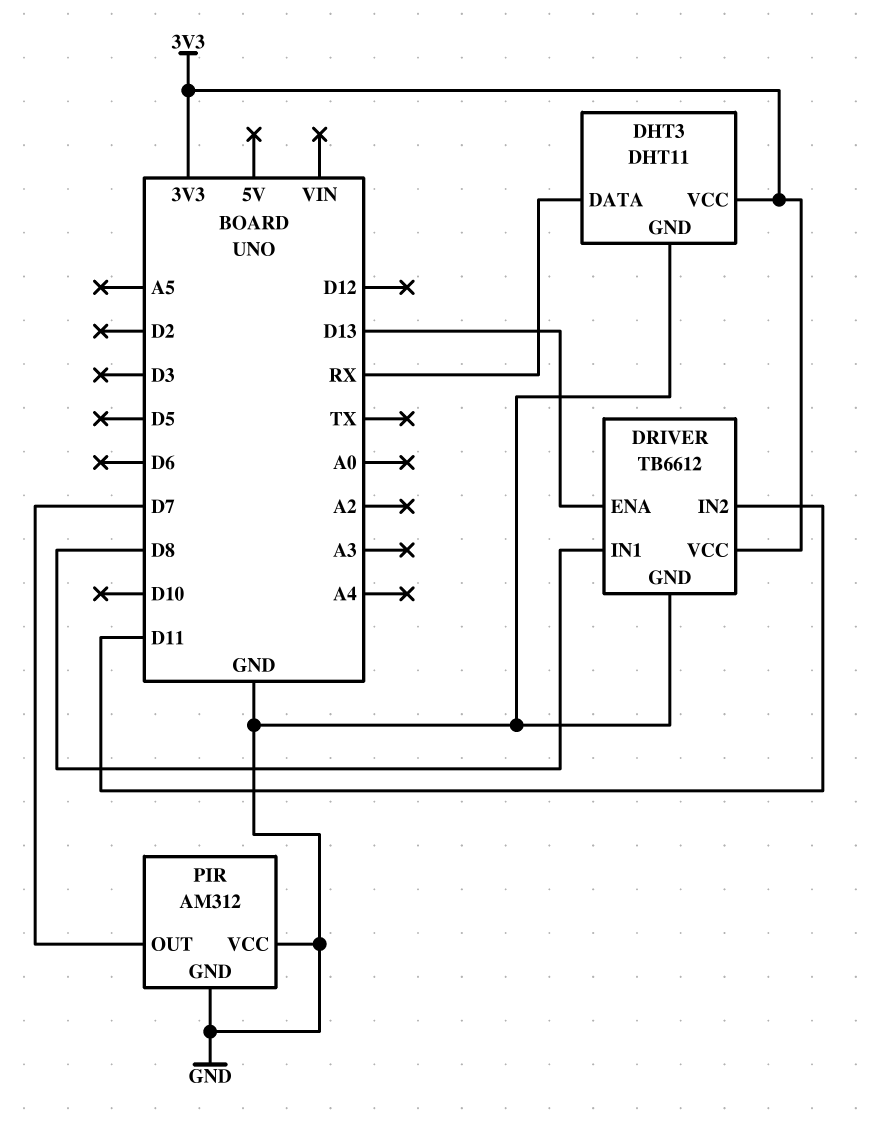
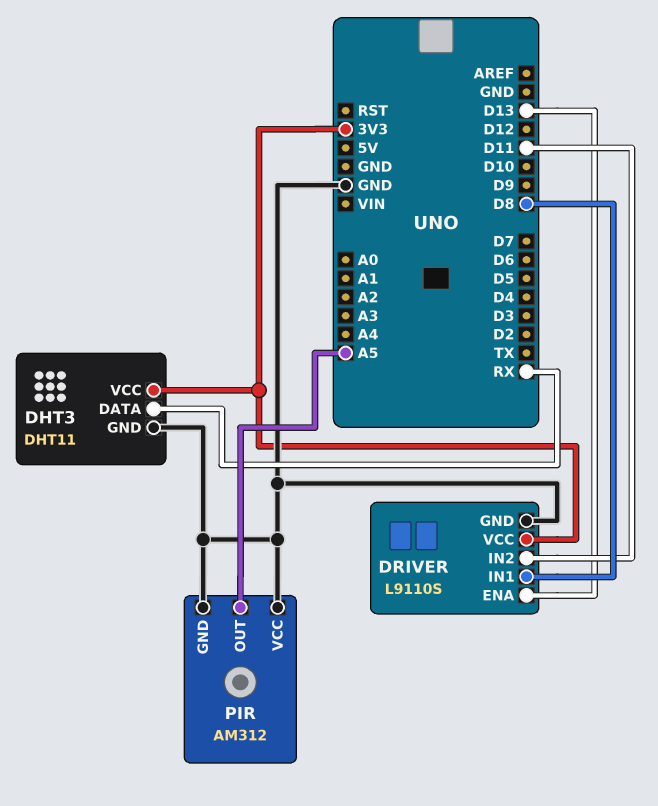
DRIVER: TB6612 -> L9110S
PIR pin OUT: D7 -> A5

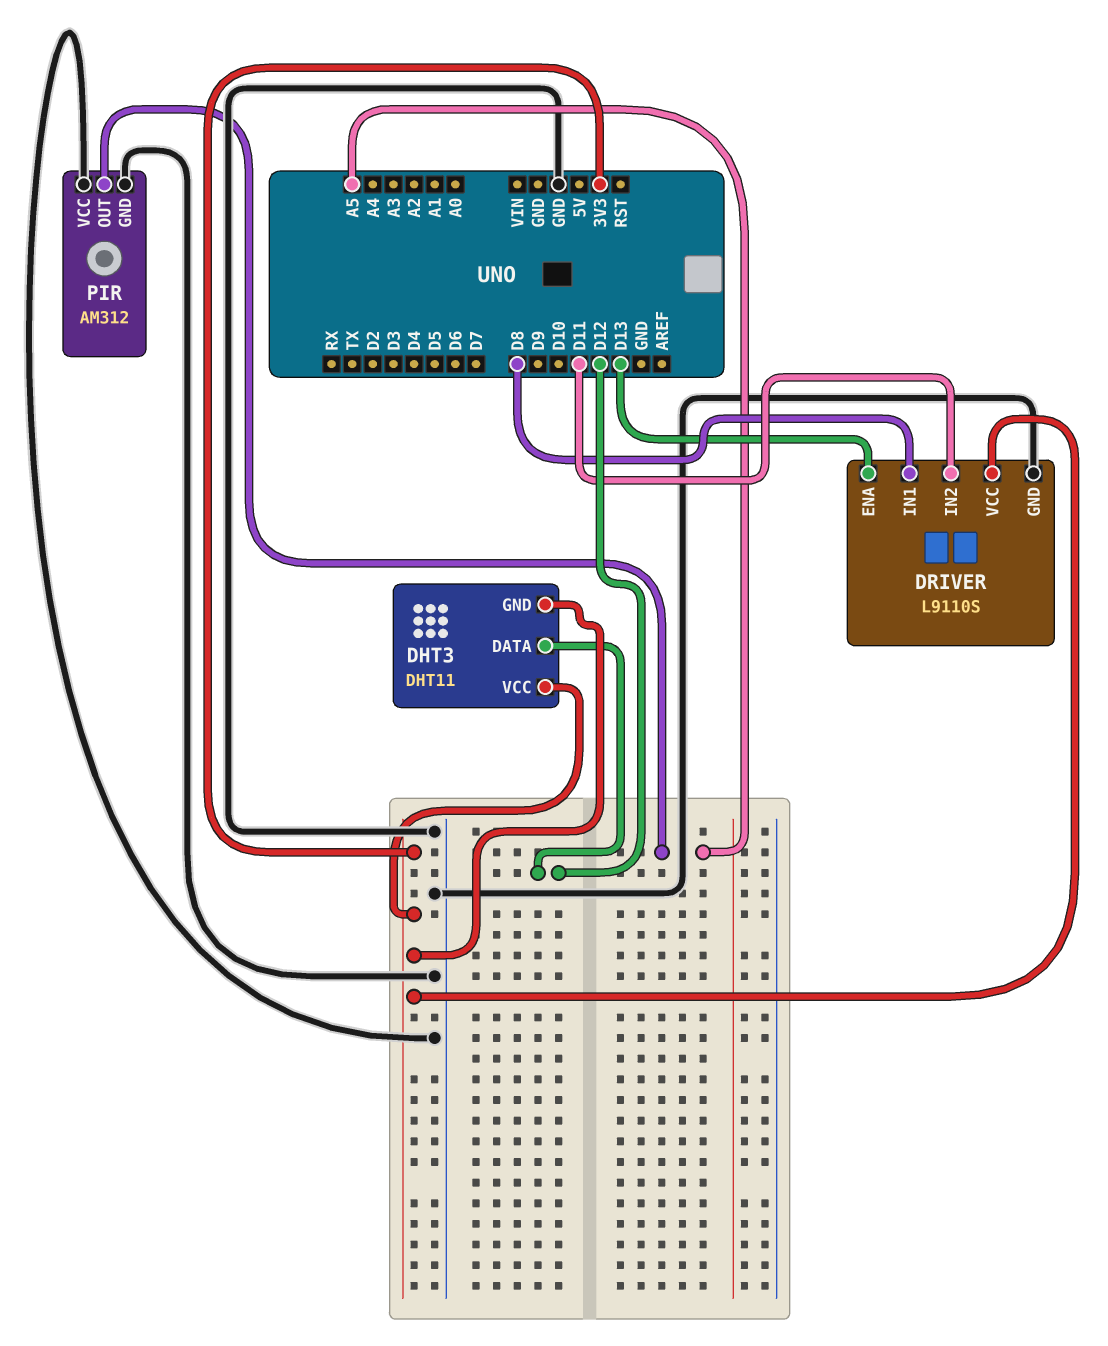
DHT3 pin DATA: RX -> D12
DHT3 pin GND: GND -> 3V3

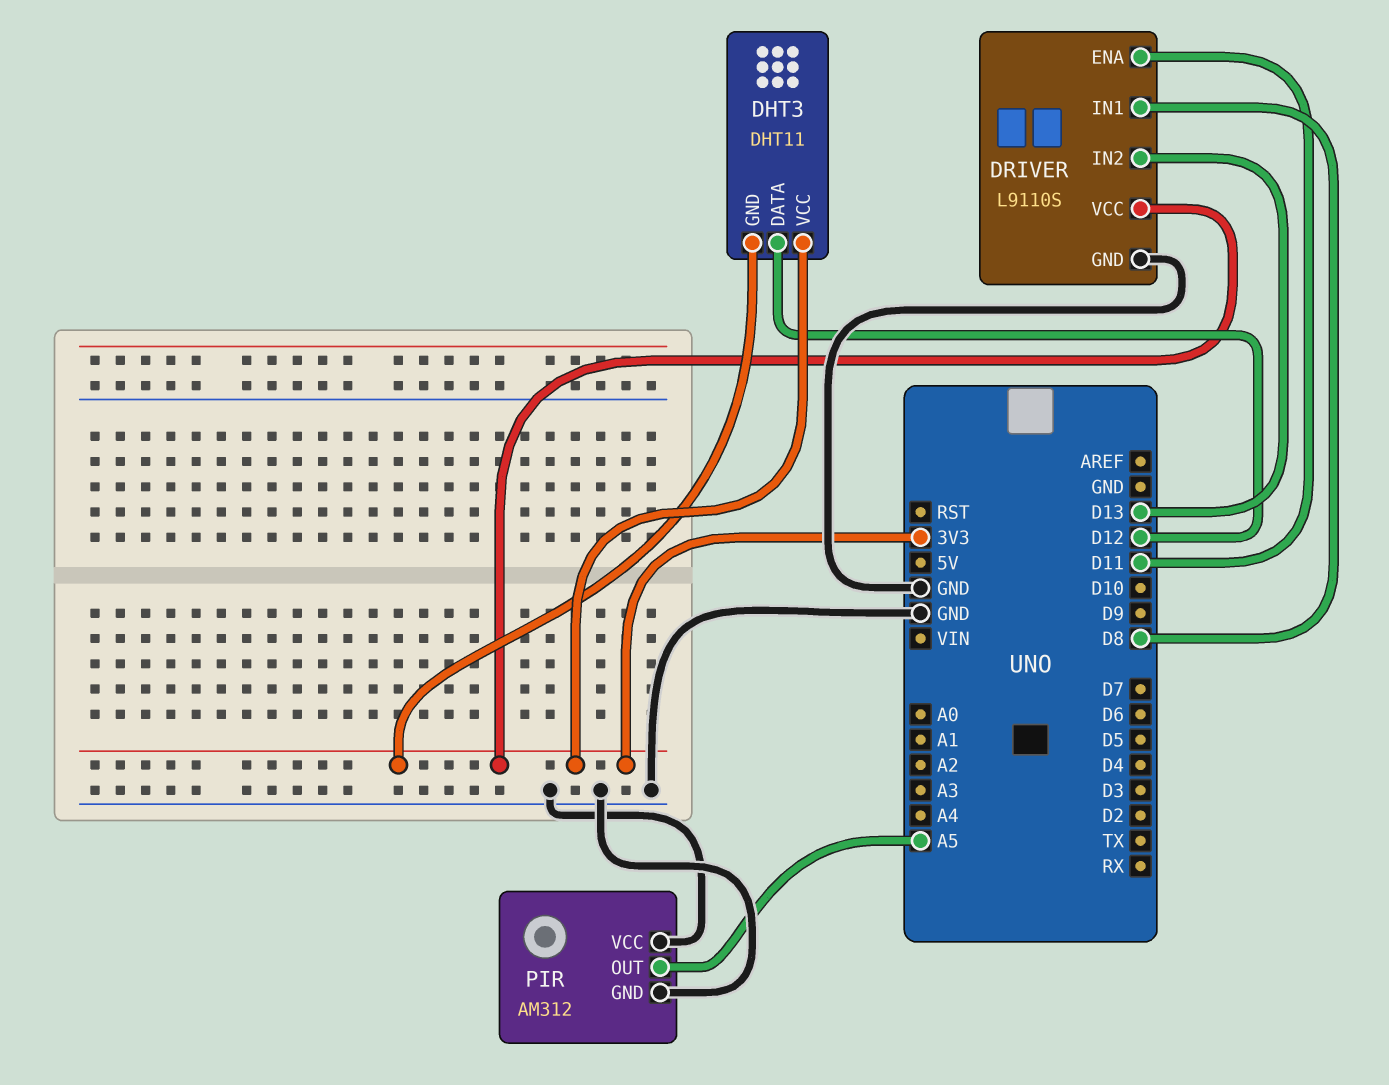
DRIVER pin ENA: D13 -> D11
DRIVER pin IN2: D11 -> D13

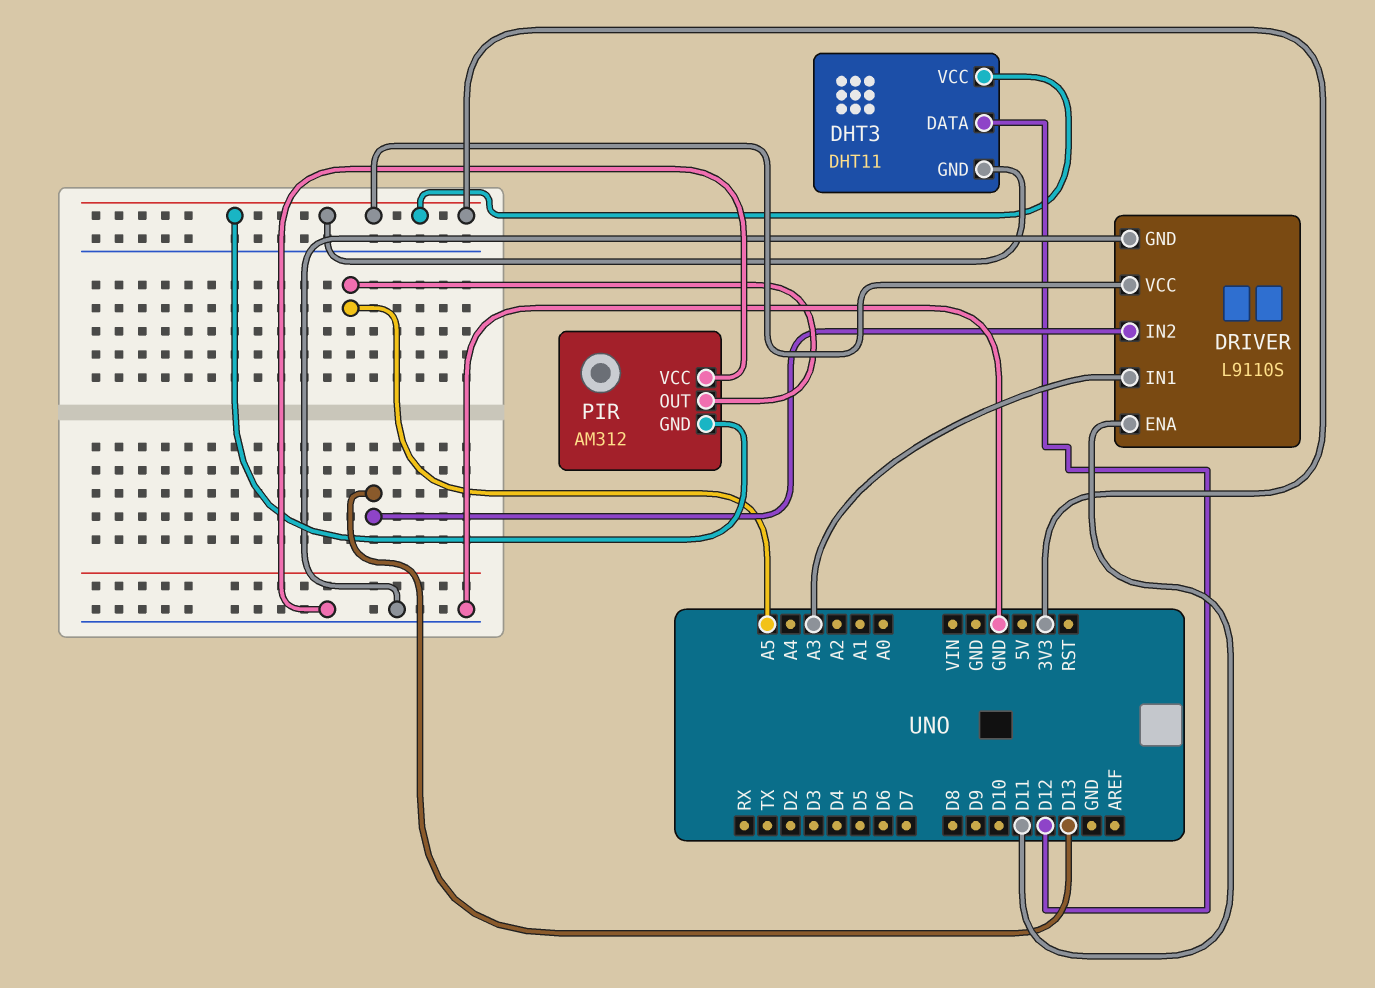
DRIVER pin IN1: D8 -> A3
PIR pin GND: GND -> 3V3

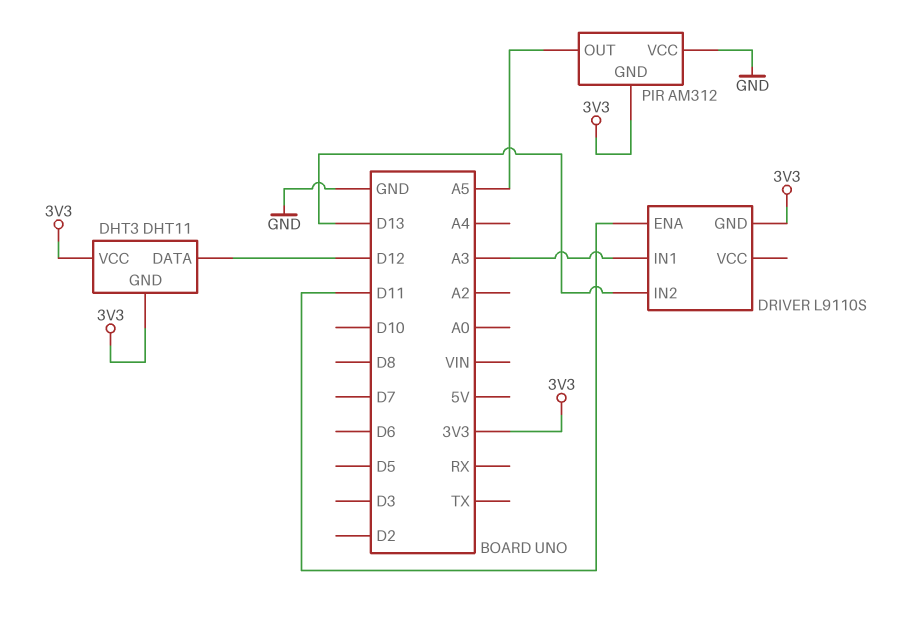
DRIVER pin GND: GND -> 3V3
DRIVER pin VCC: 3V3 -> none

